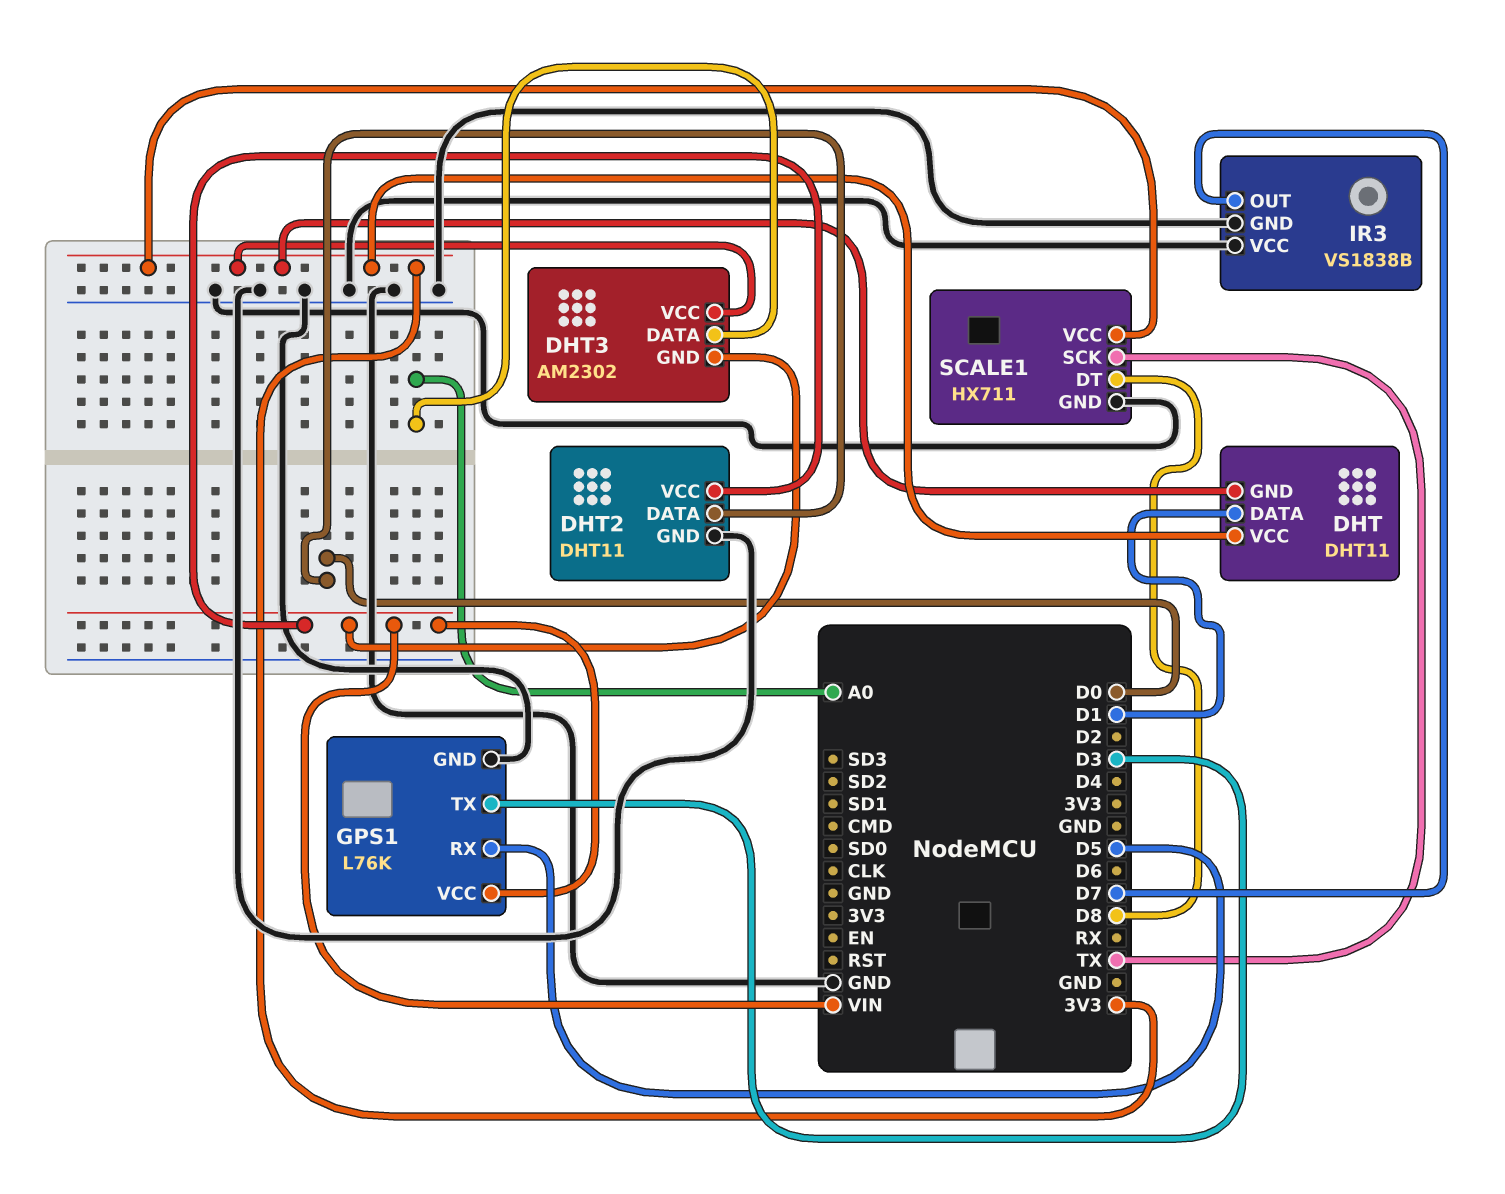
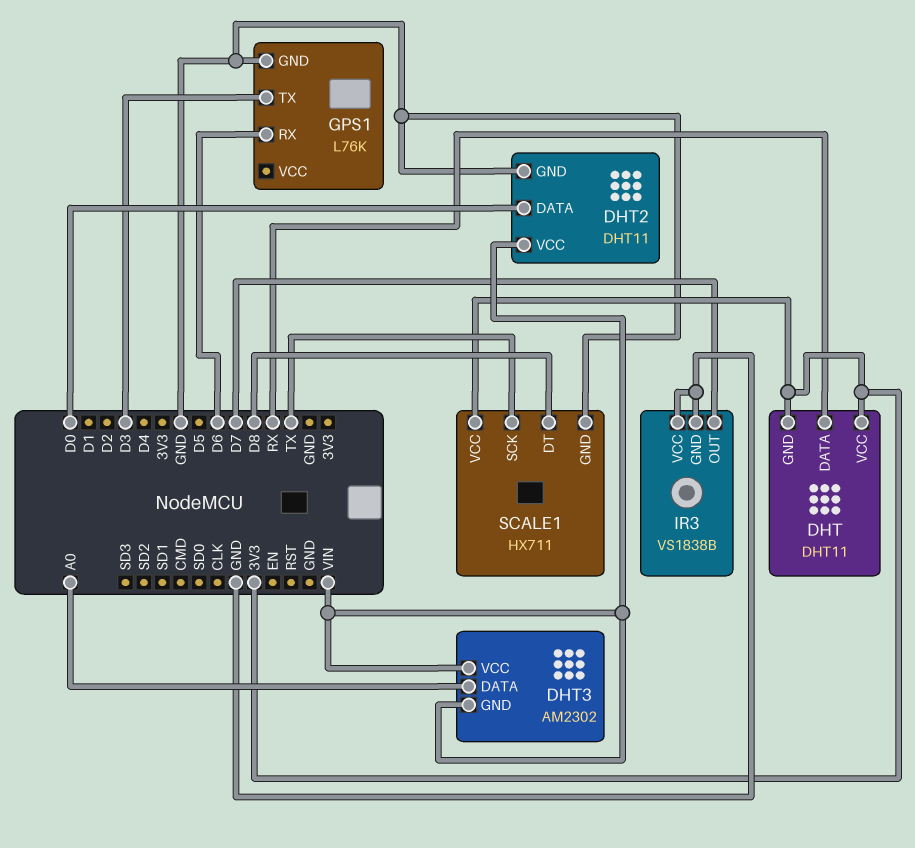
DHT pin DATA: D1 -> RX
DHT3 pin VCC: 3V3 -> VIN
GPS1 pin RX: D5 -> D6
GPS1 pin VCC: VIN -> none

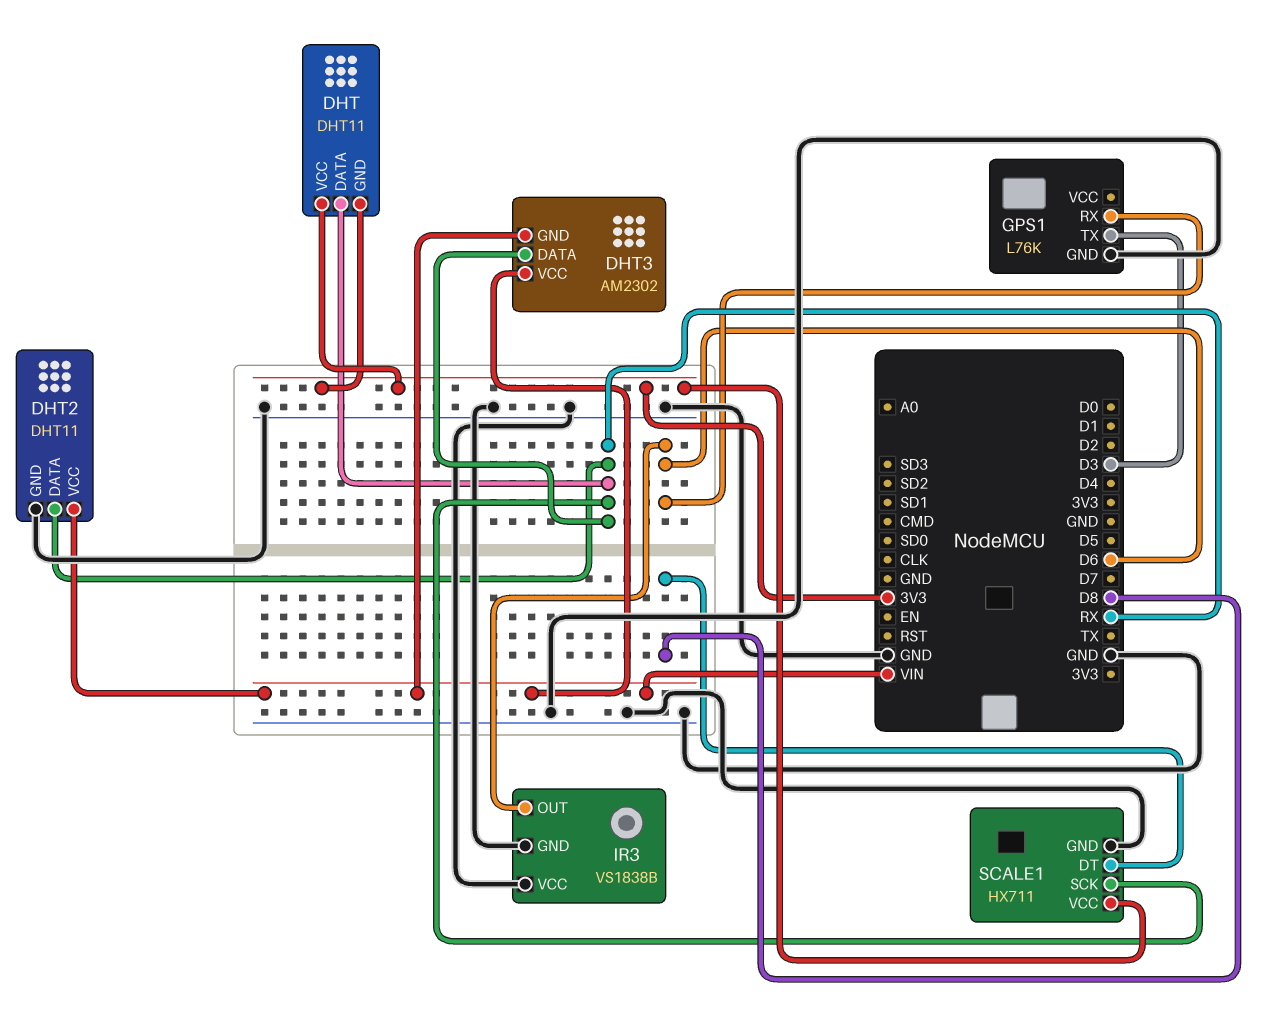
DHT2 pin DATA: D0 -> RX
DHT3 pin DATA: A0 -> RX
IR3 pin OUT: D7 -> D6
SCALE1 pin SCK: TX -> RX

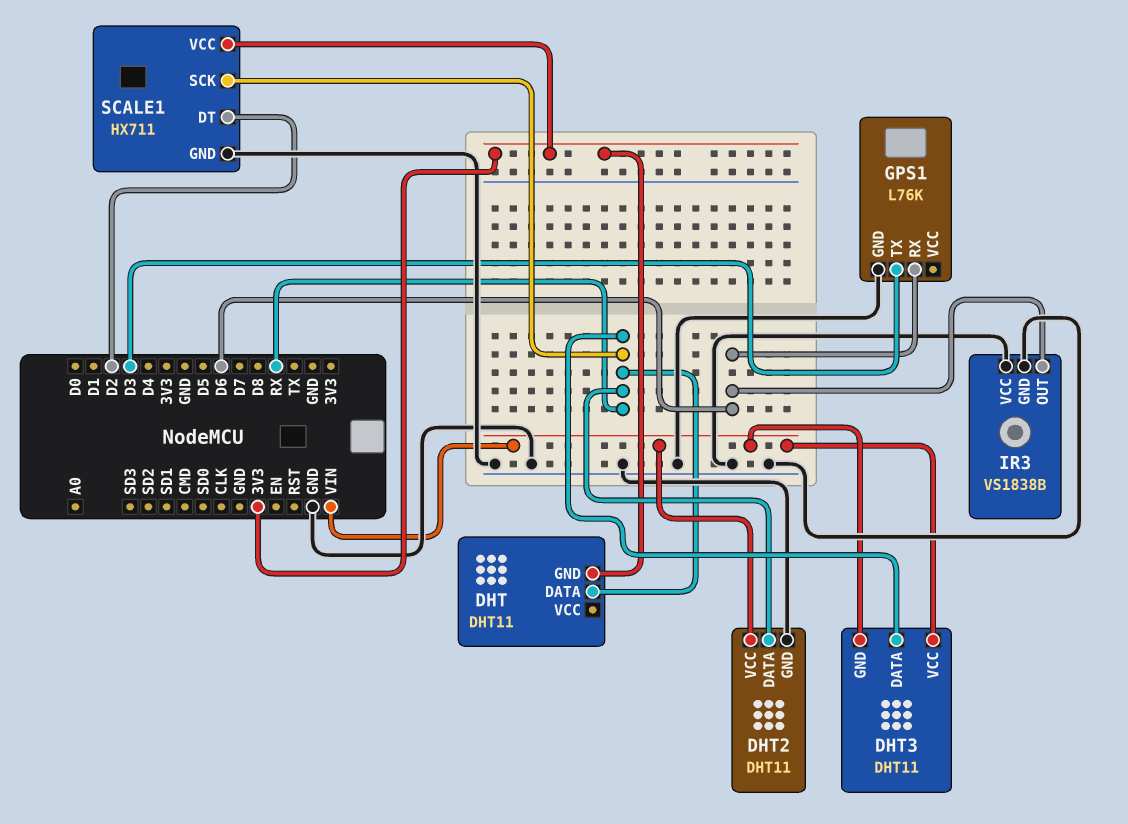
DHT pin VCC: 3V3 -> none
DHT3: AM2302 -> DHT11
SCALE1 pin DT: D8 -> D2

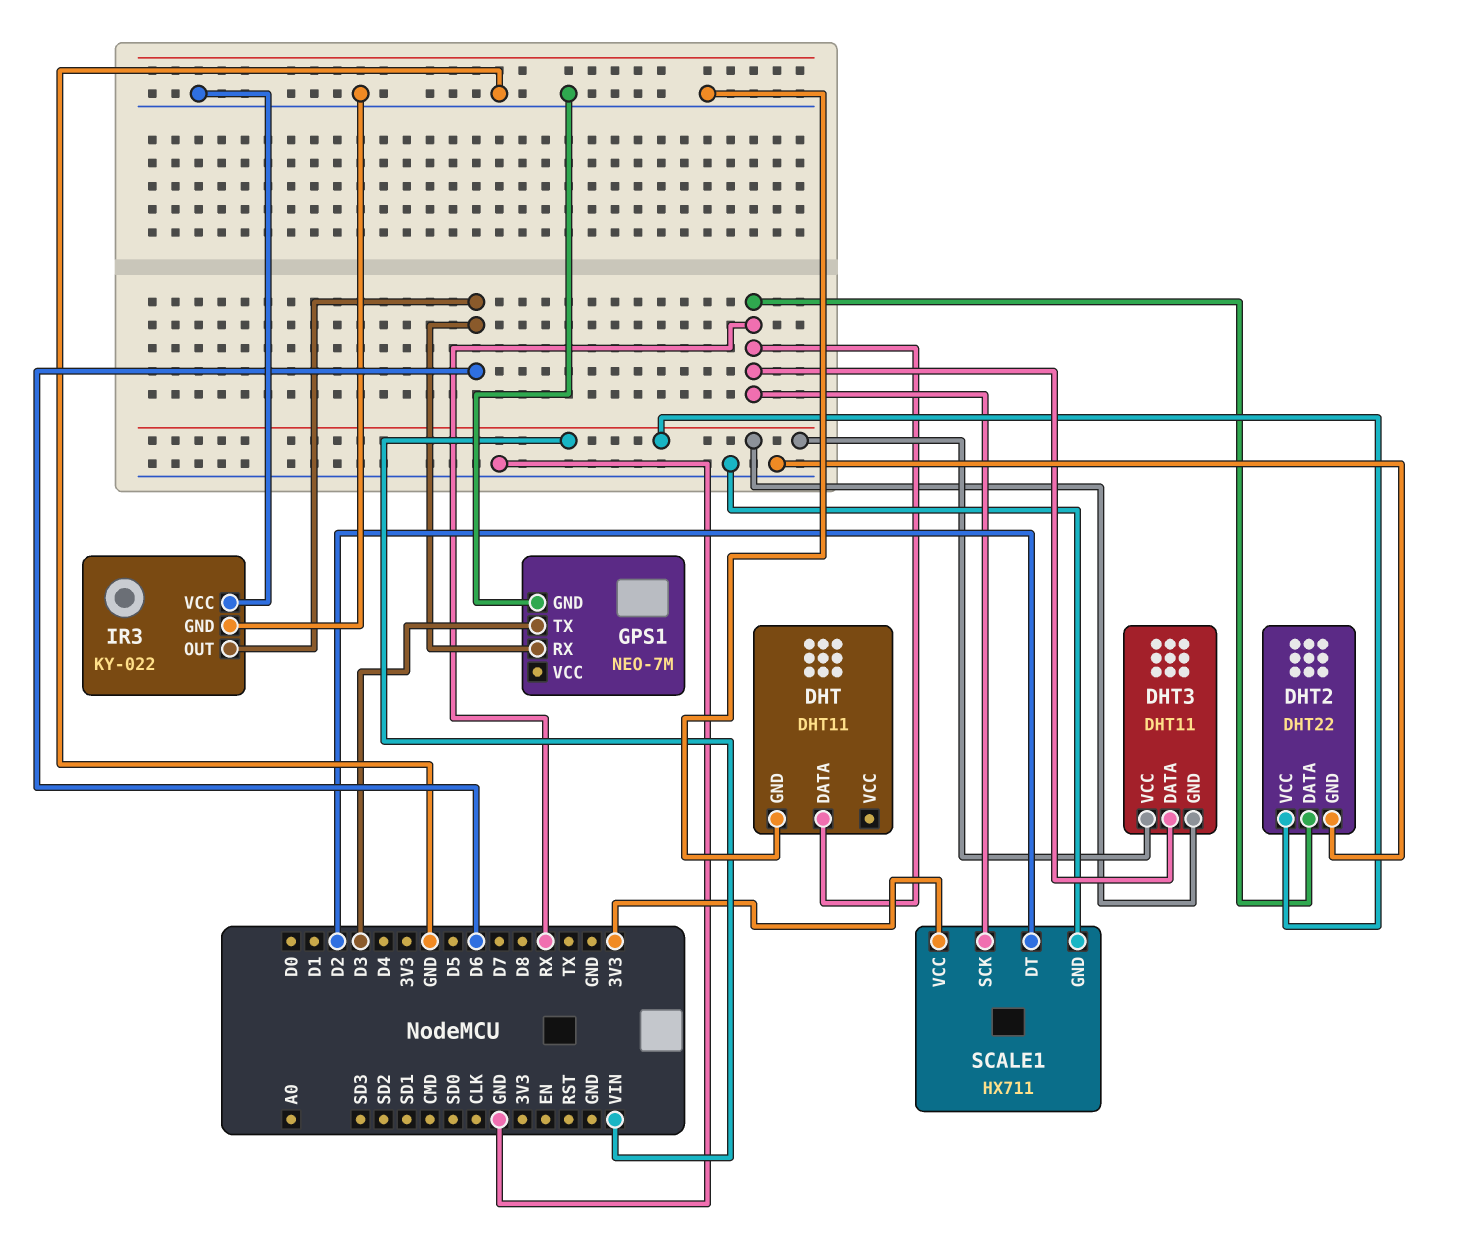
DHT pin GND: 3V3 -> GND
DHT2: DHT11 -> DHT22
GPS1: L76K -> NEO-7M
IR3: VS1838B -> KY-022

